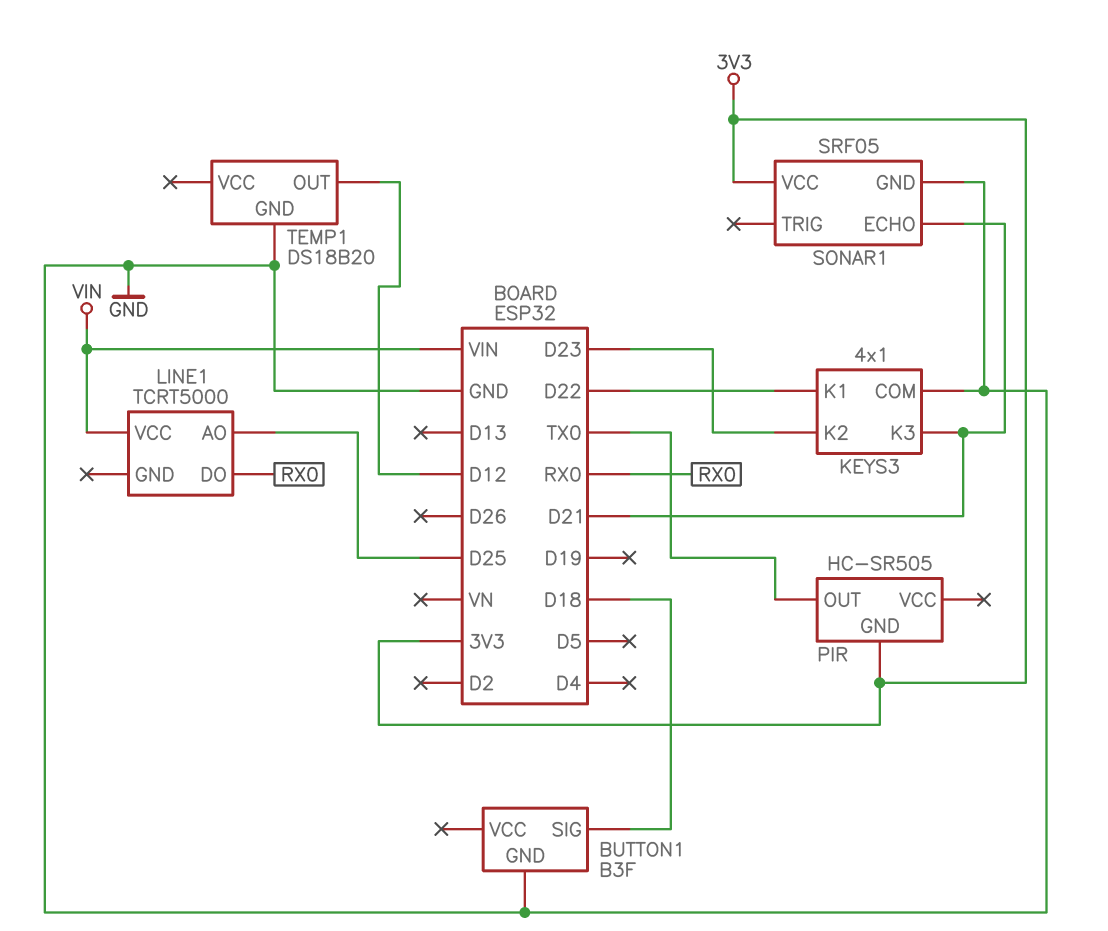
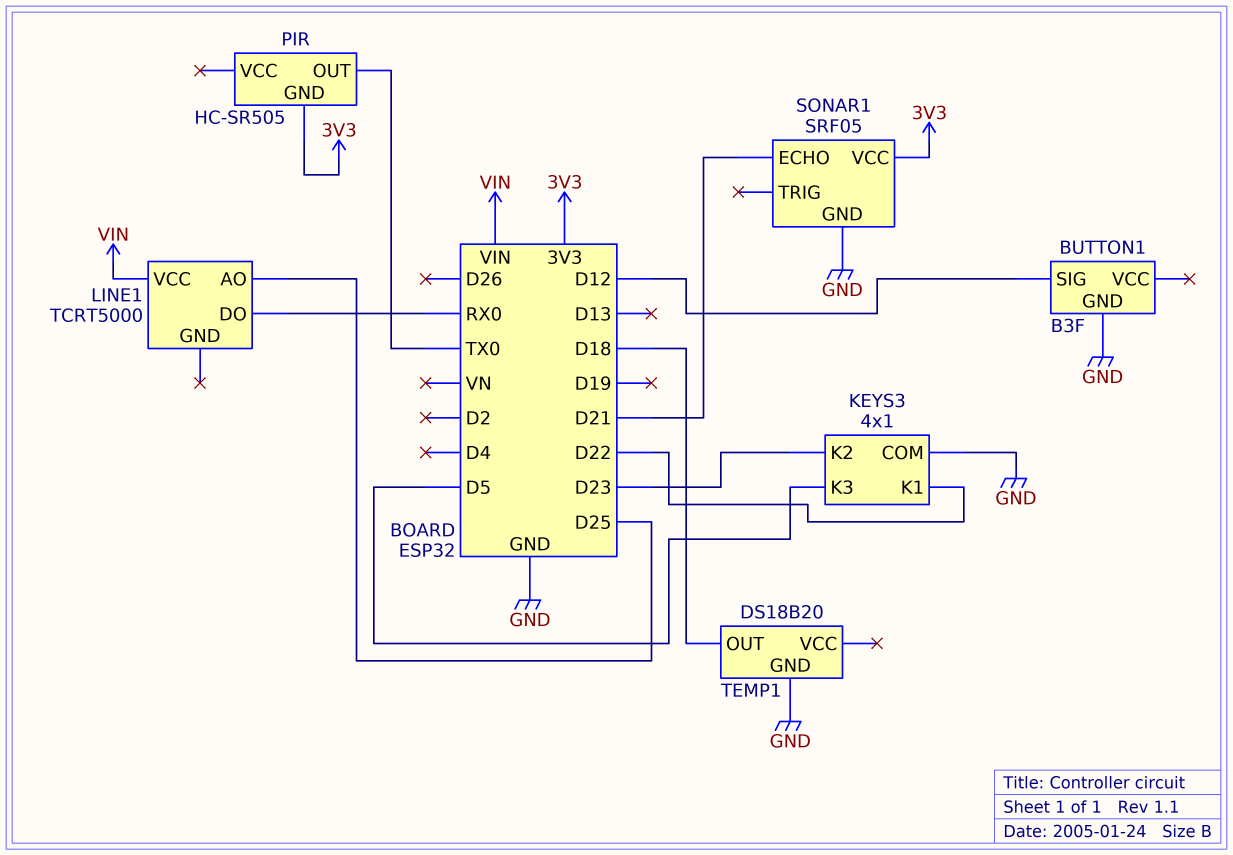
BUTTON1 pin SIG: D18 -> D12
KEYS3 pin K3: D21 -> D5
TEMP1 pin OUT: D12 -> D18

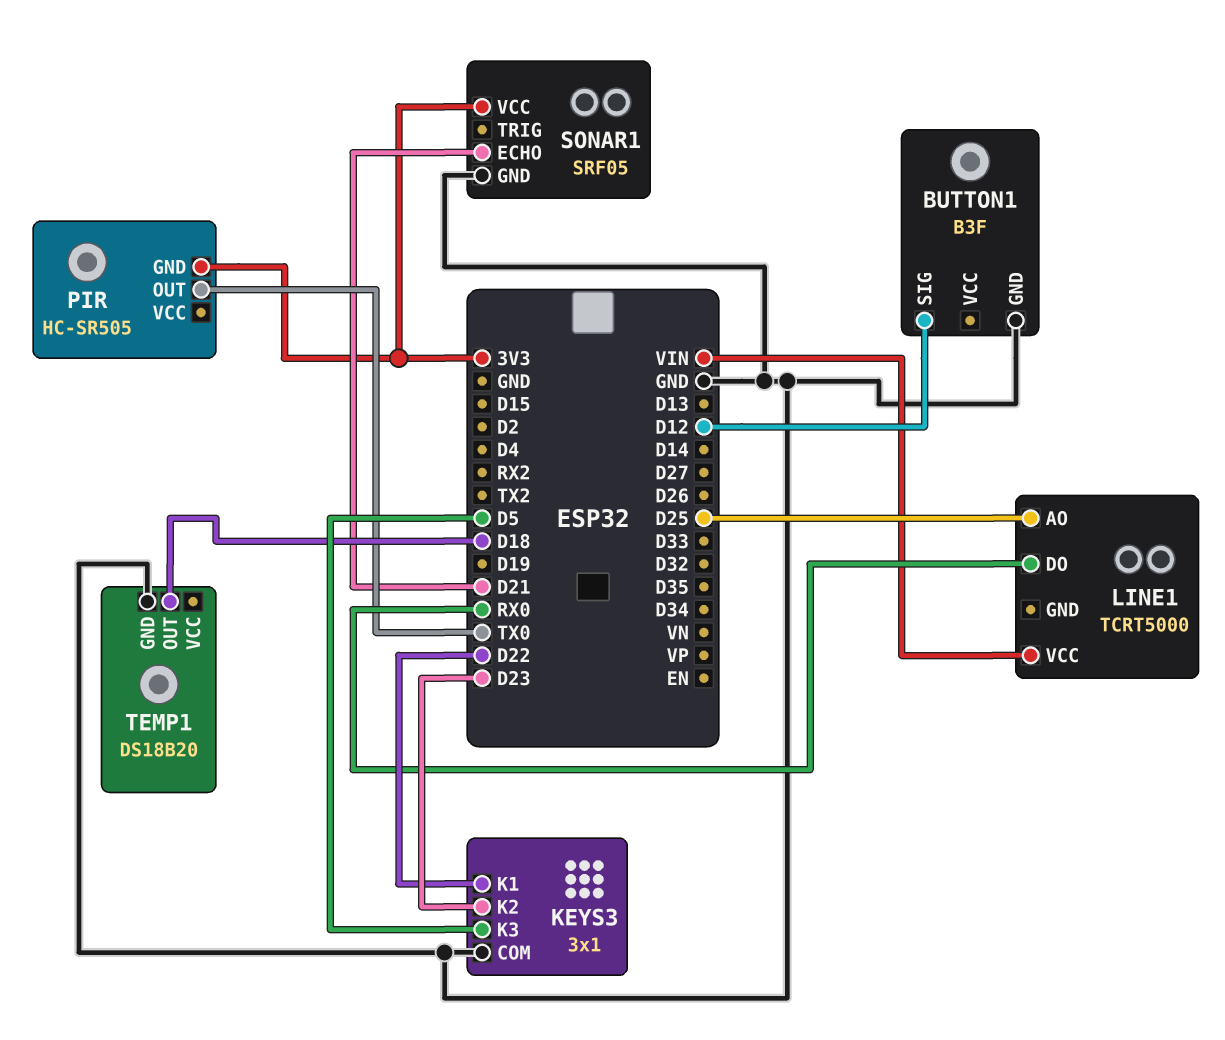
KEYS3: 4x1 -> 3x1

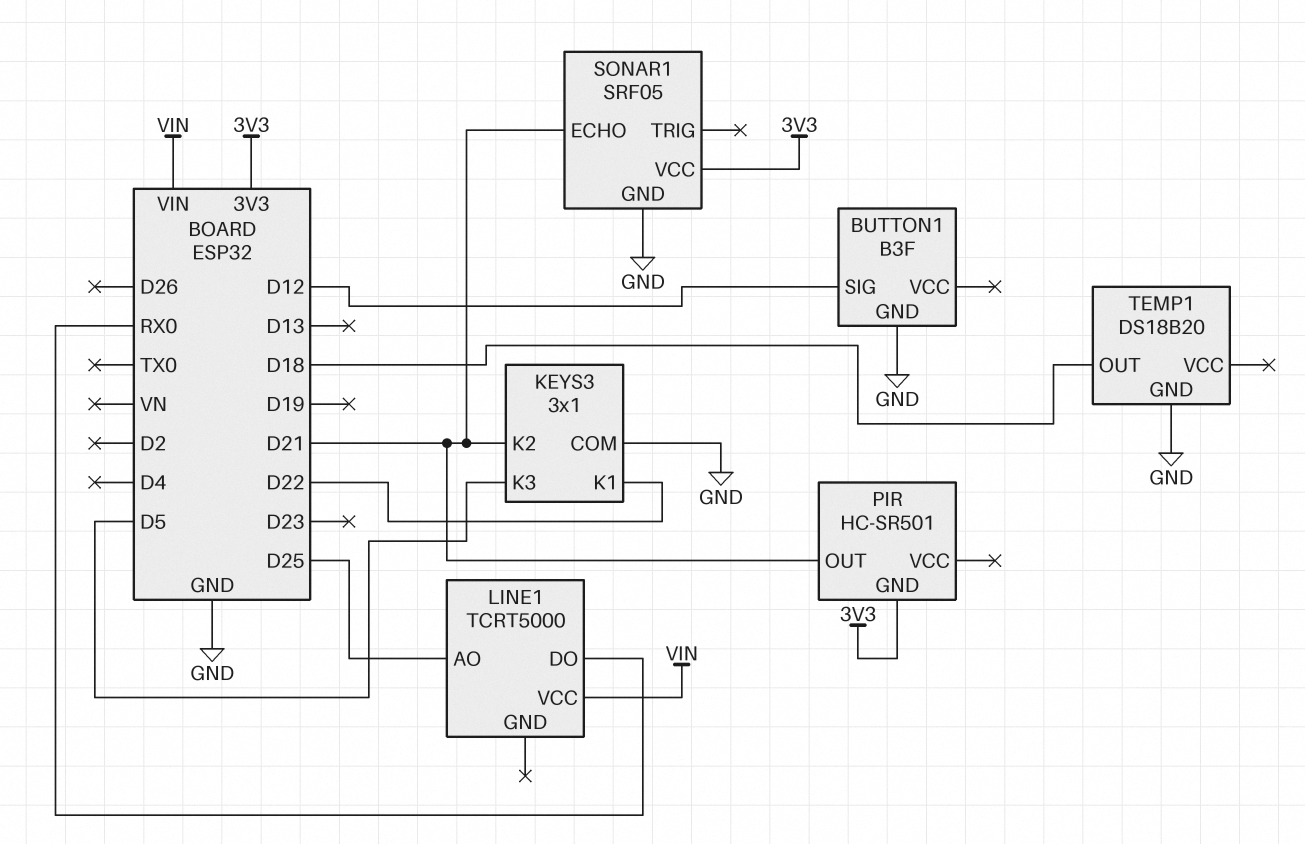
KEYS3 pin K2: D23 -> D21
PIR: HC-SR505 -> HC-SR501
PIR pin OUT: TX0 -> D21

